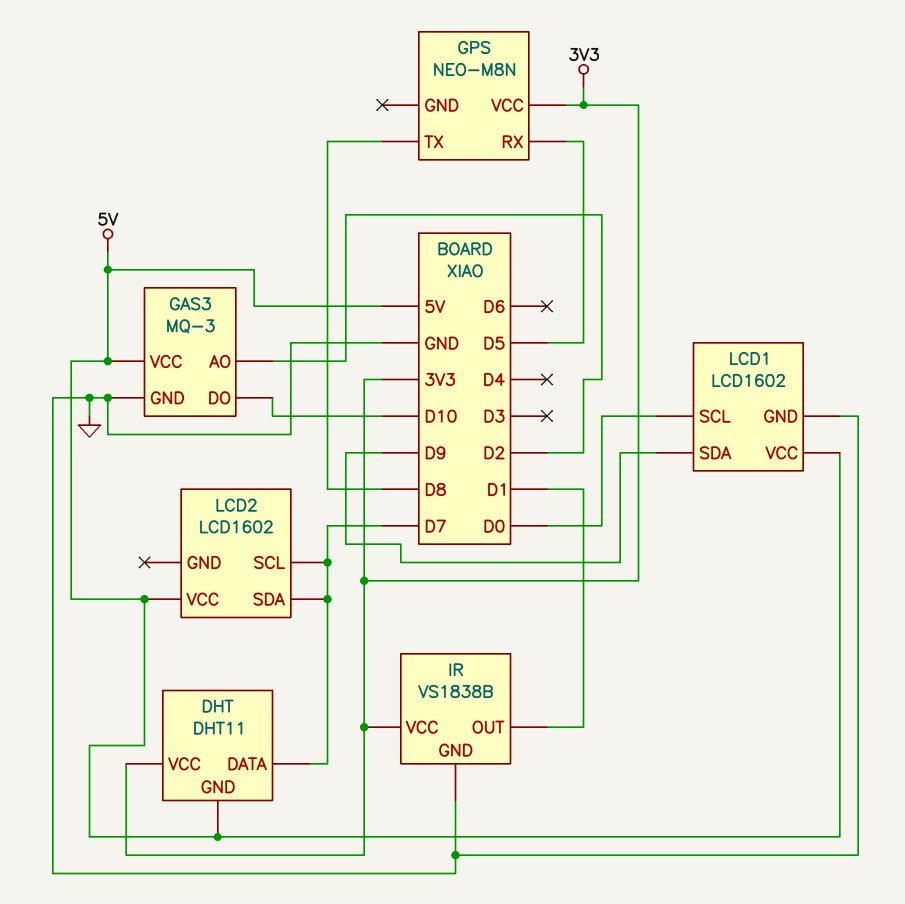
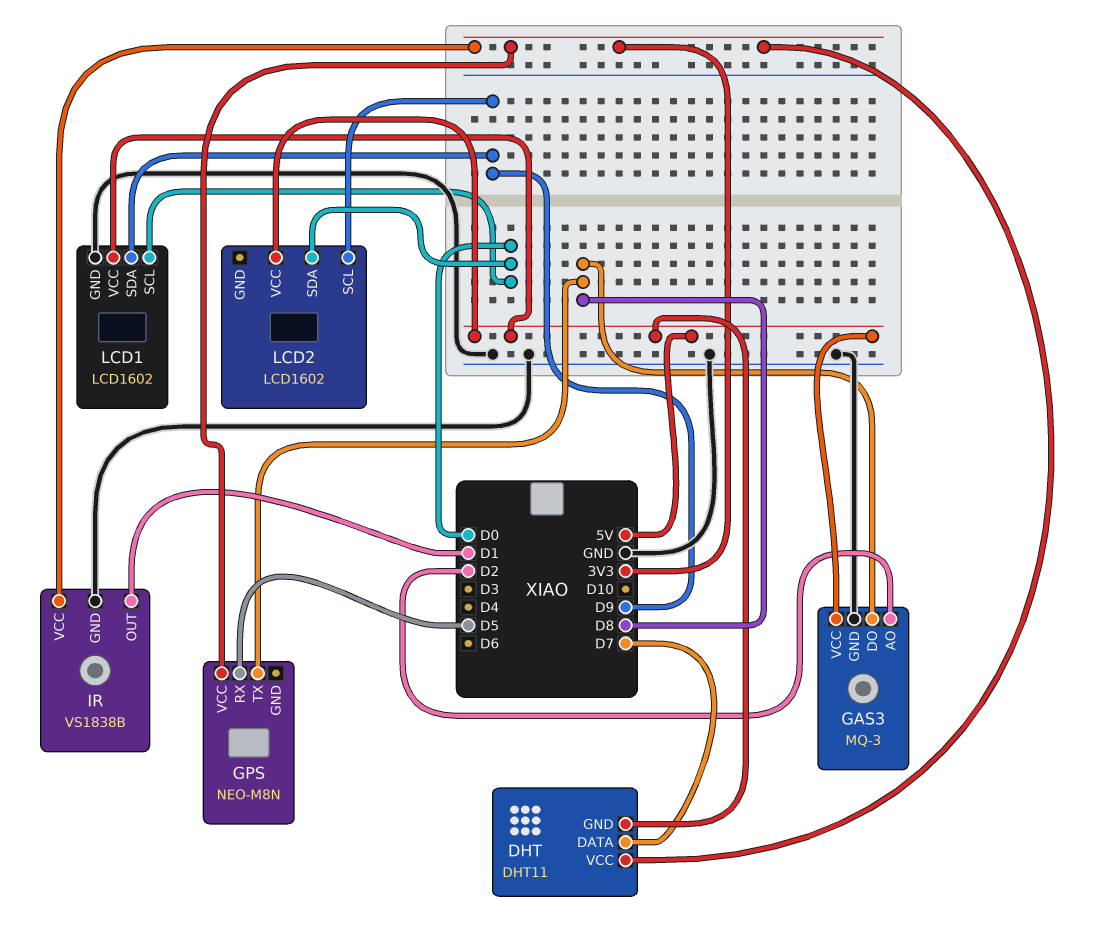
GAS3 pin DO: D10 -> D8
LCD2 pin SCL: D7 -> D9
LCD2 pin SDA: D7 -> D0

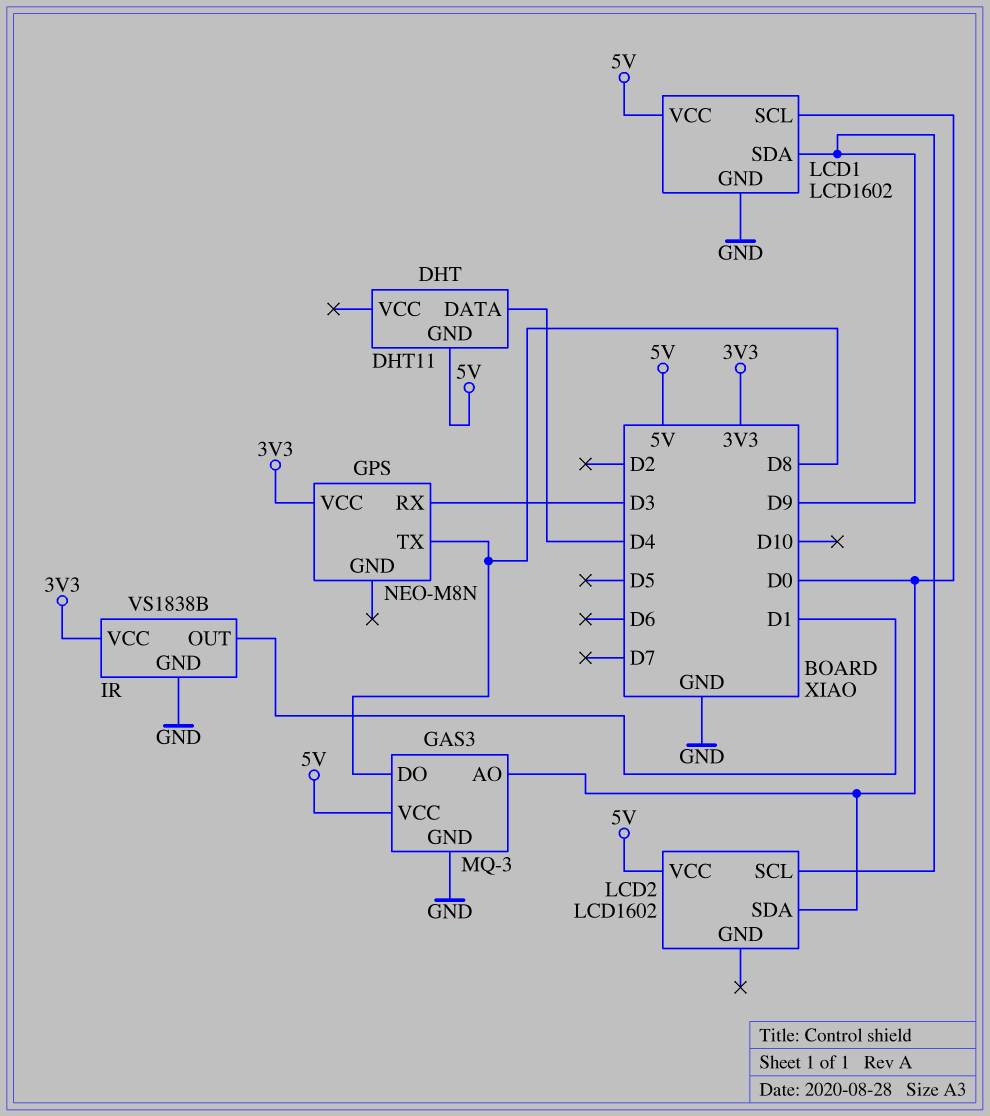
DHT pin DATA: D7 -> D4
DHT pin VCC: 3V3 -> none
GAS3 pin AO: D2 -> D0
GPS pin RX: D5 -> D3

